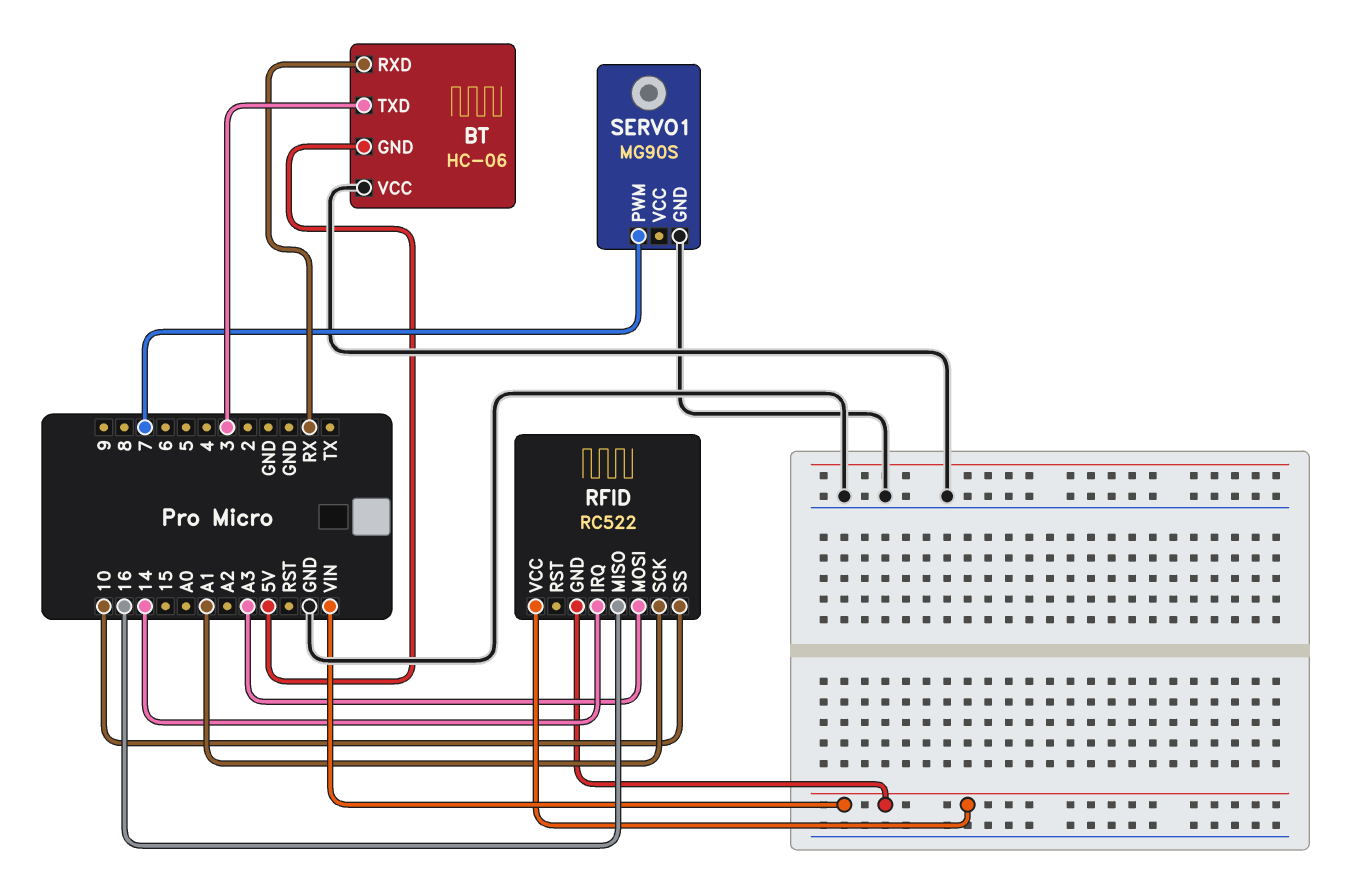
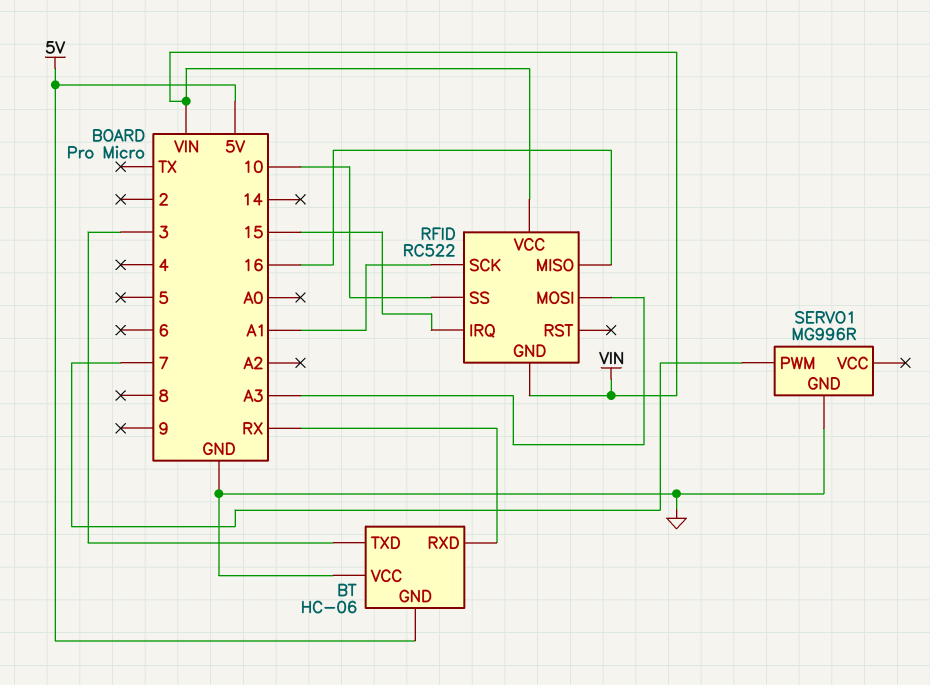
RFID pin IRQ: 14 -> 15
SERVO1: MG90S -> MG996R

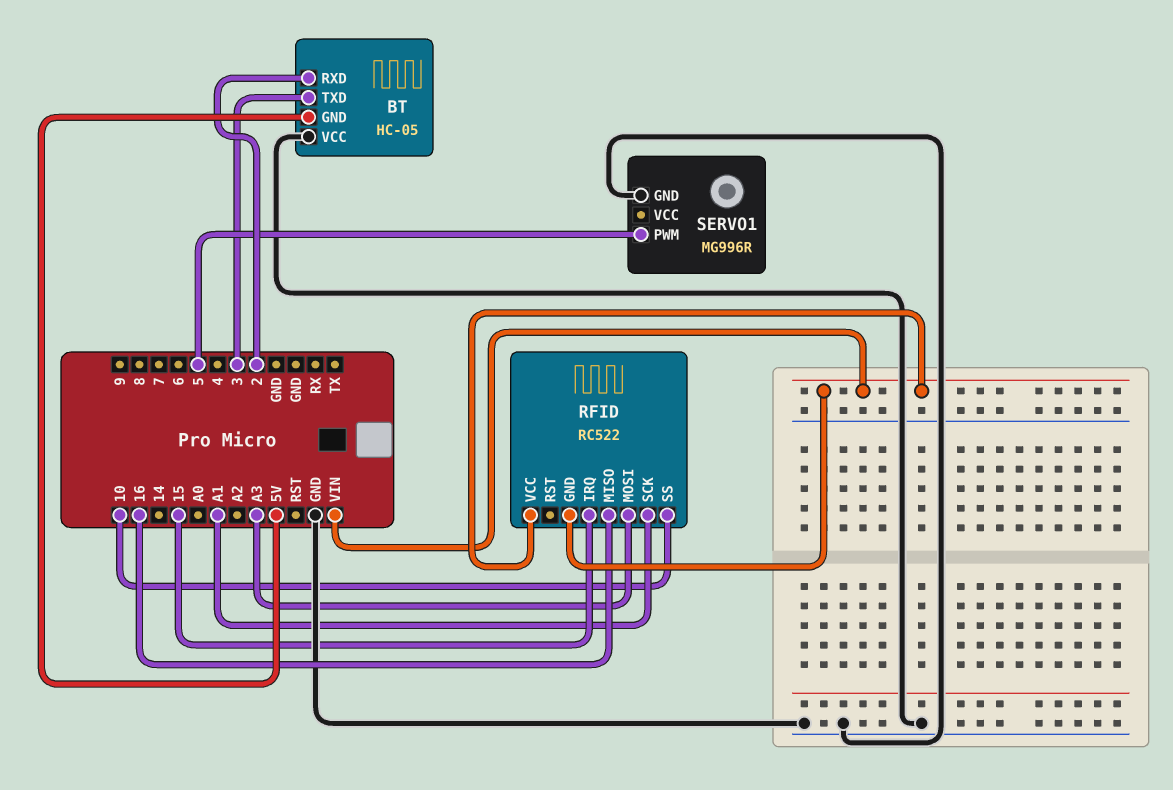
BT: HC-06 -> HC-05
BT pin RXD: RX -> 2
SERVO1 pin PWM: 7 -> 5

